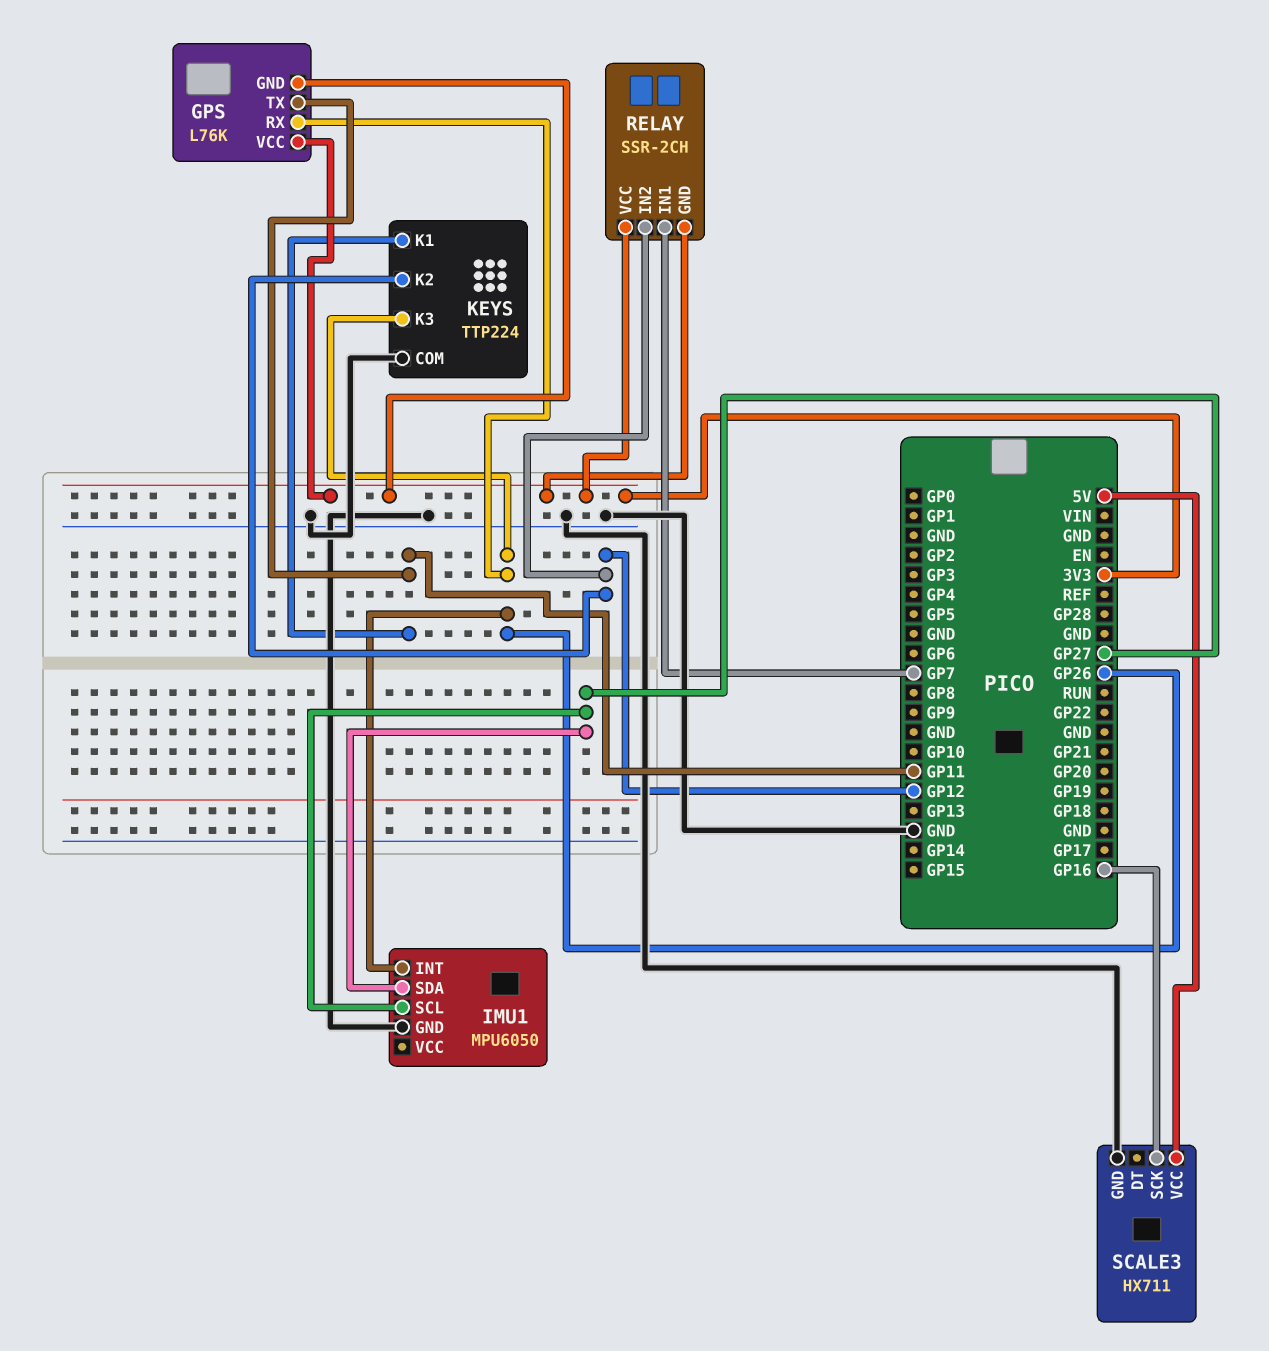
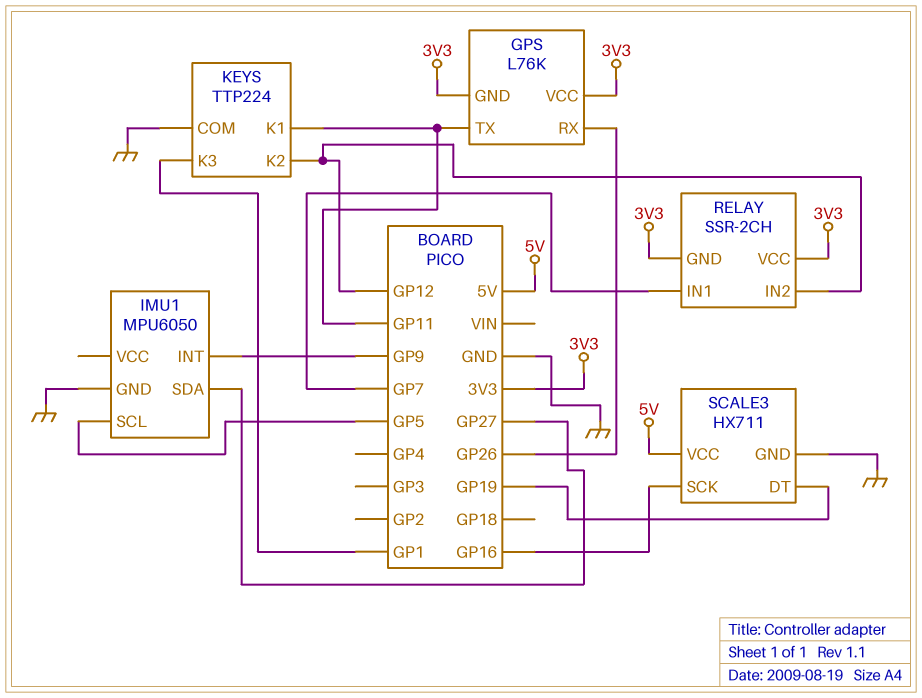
IMU1 pin INT: GP26 -> GP9
IMU1 pin SCL: GP27 -> GP5
KEYS pin K3: GP26 -> GP1
SCALE3 pin DT: none -> GP19

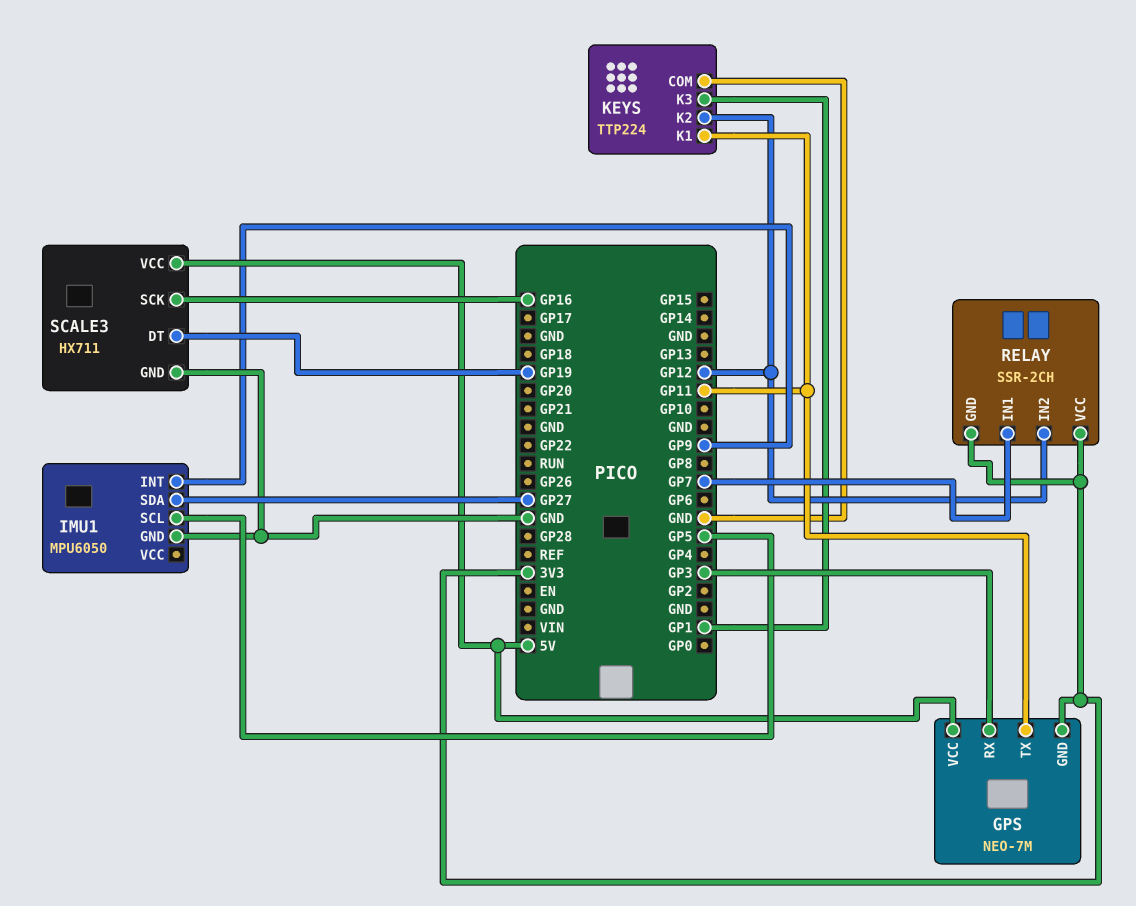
GPS: L76K -> NEO-7M
GPS pin RX: GP26 -> GP3
GPS pin VCC: 3V3 -> 5V

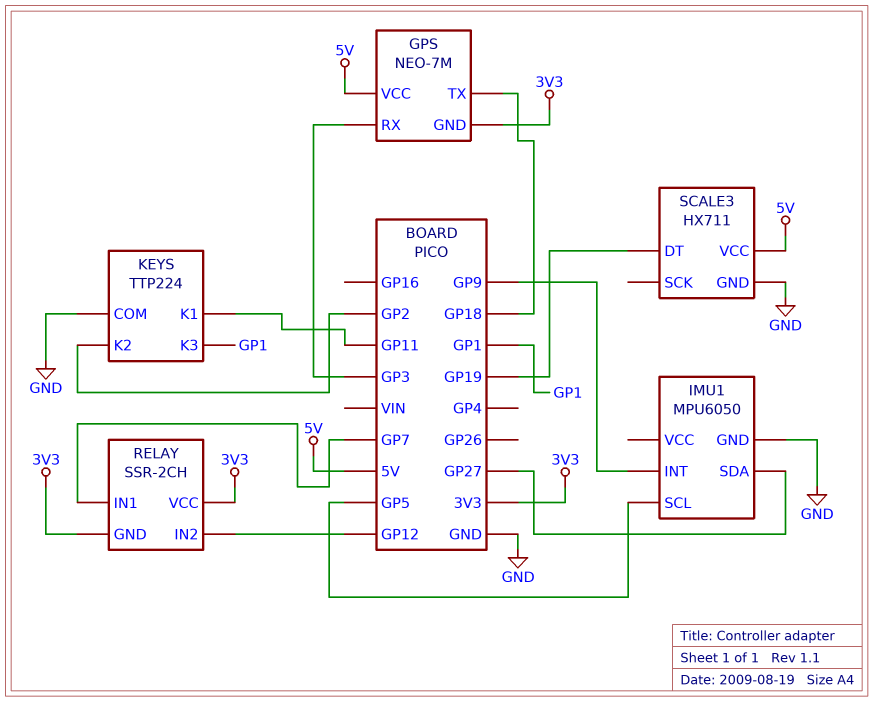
GPS pin TX: GP11 -> GP18
KEYS pin K2: GP12 -> GP2
SCALE3 pin SCK: GP16 -> none

